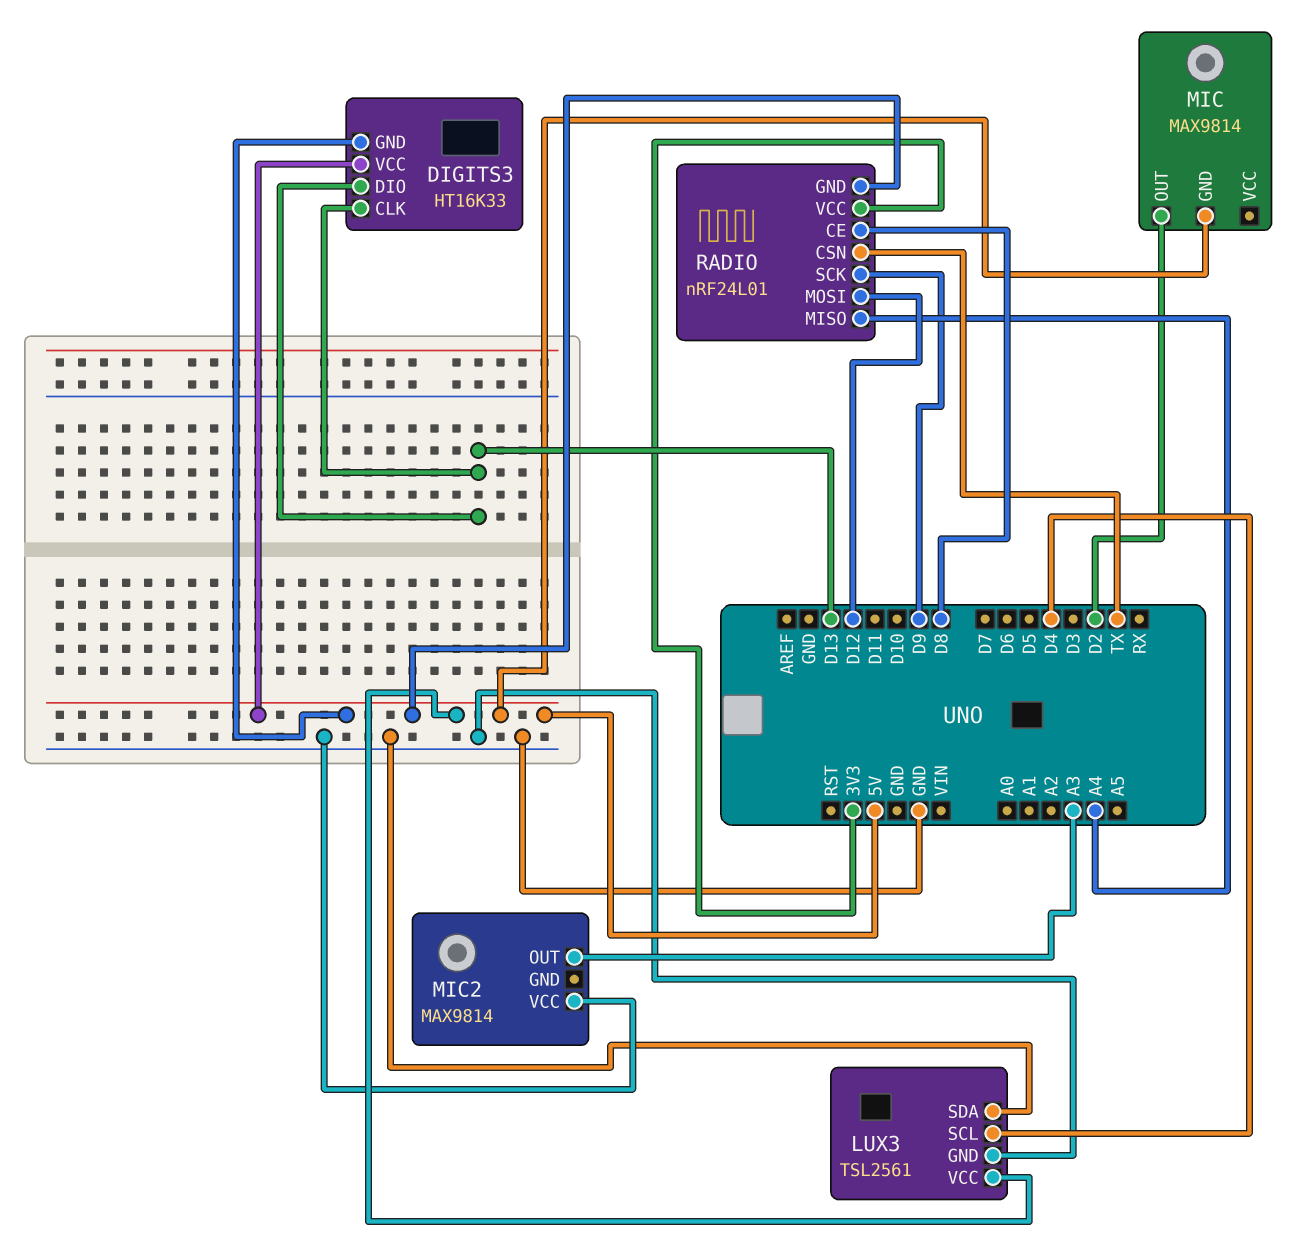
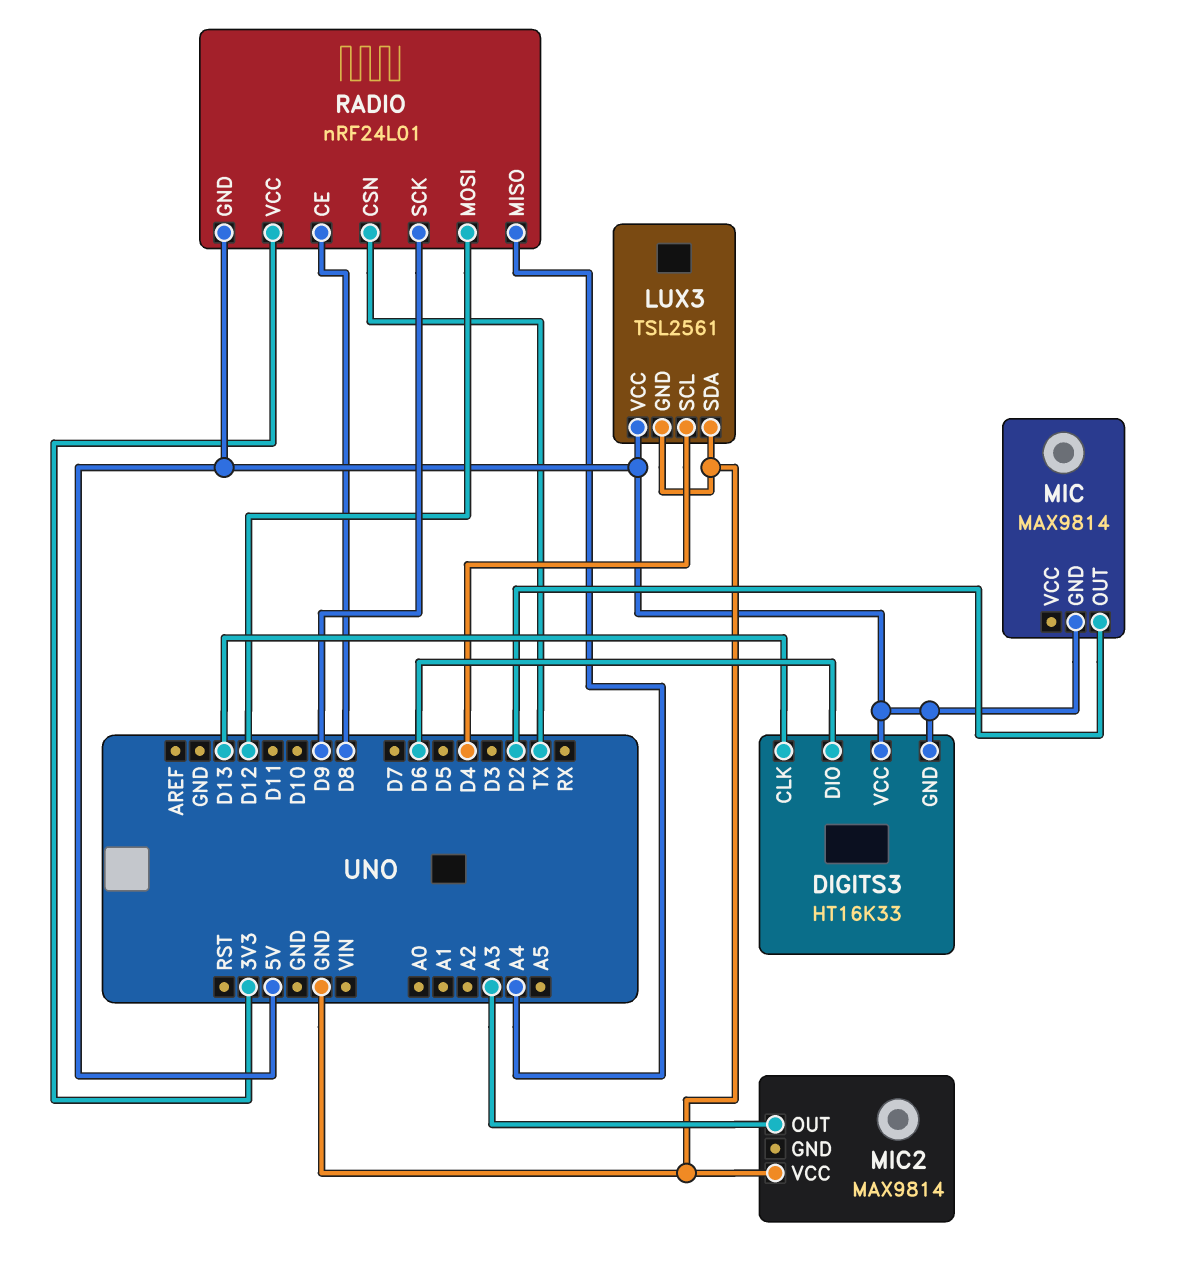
DIGITS3 pin DIO: D13 -> D6

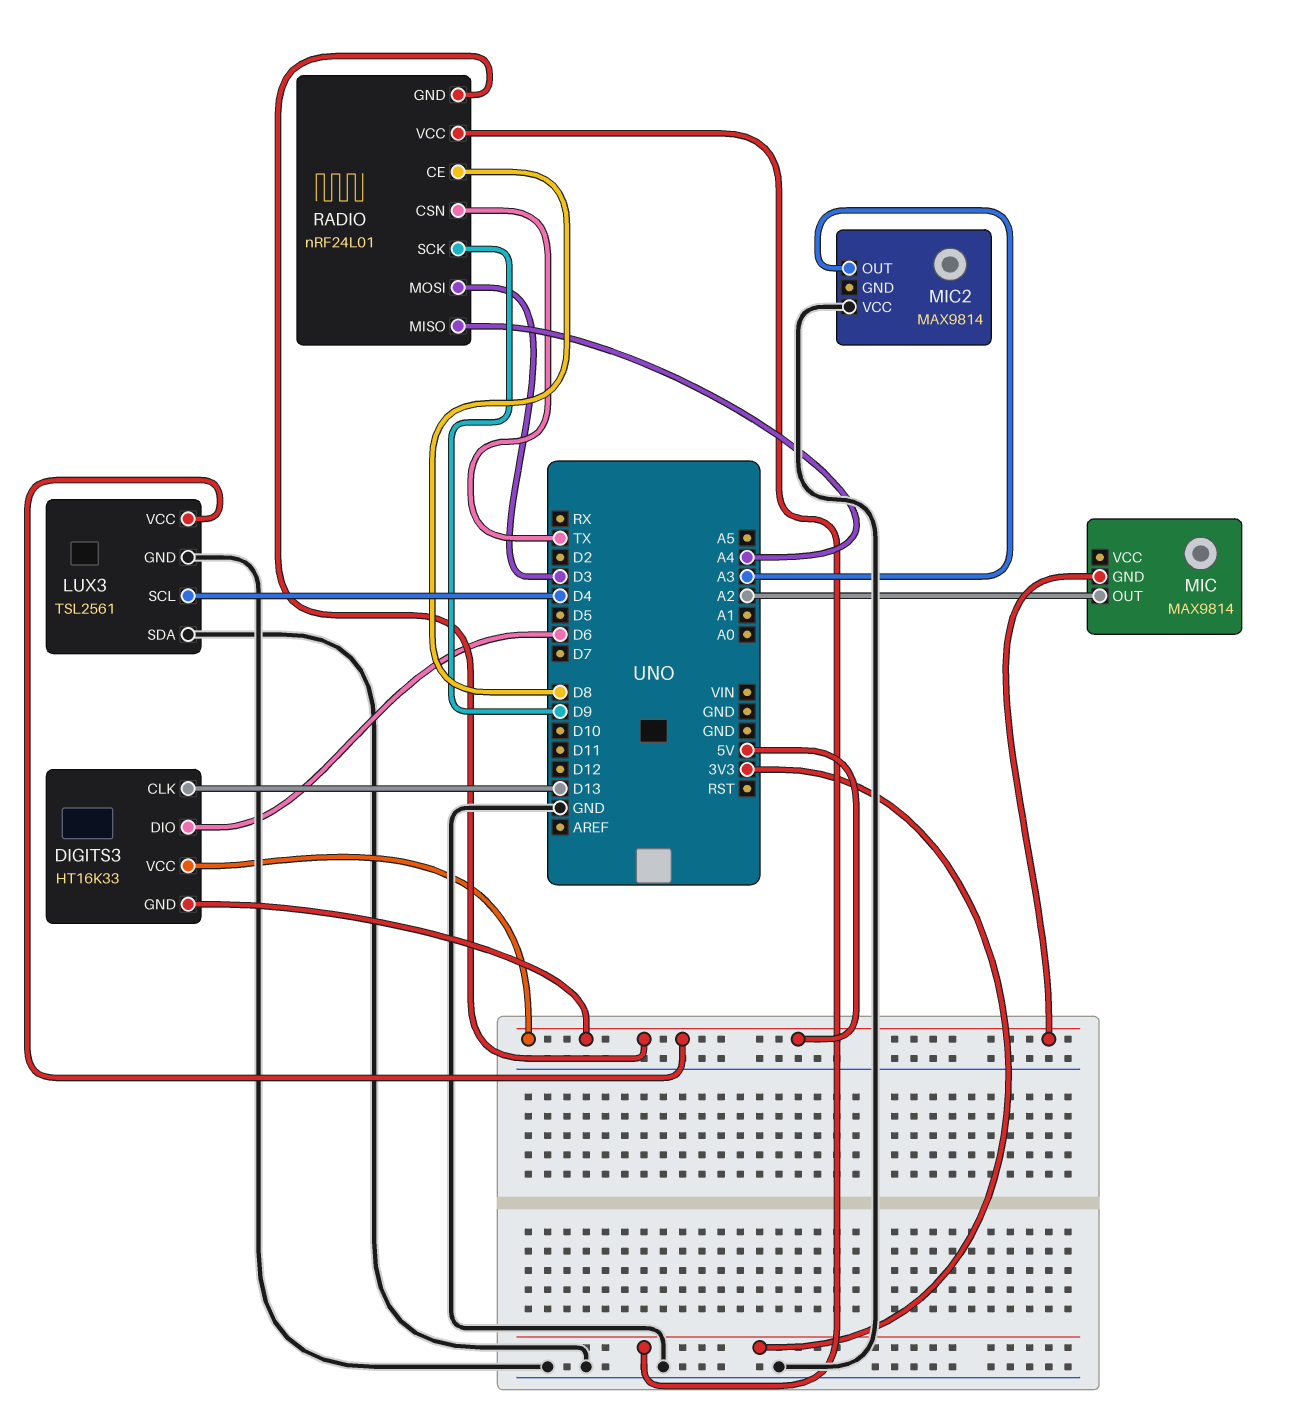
MIC pin OUT: D2 -> A2
RADIO pin MOSI: D12 -> D3

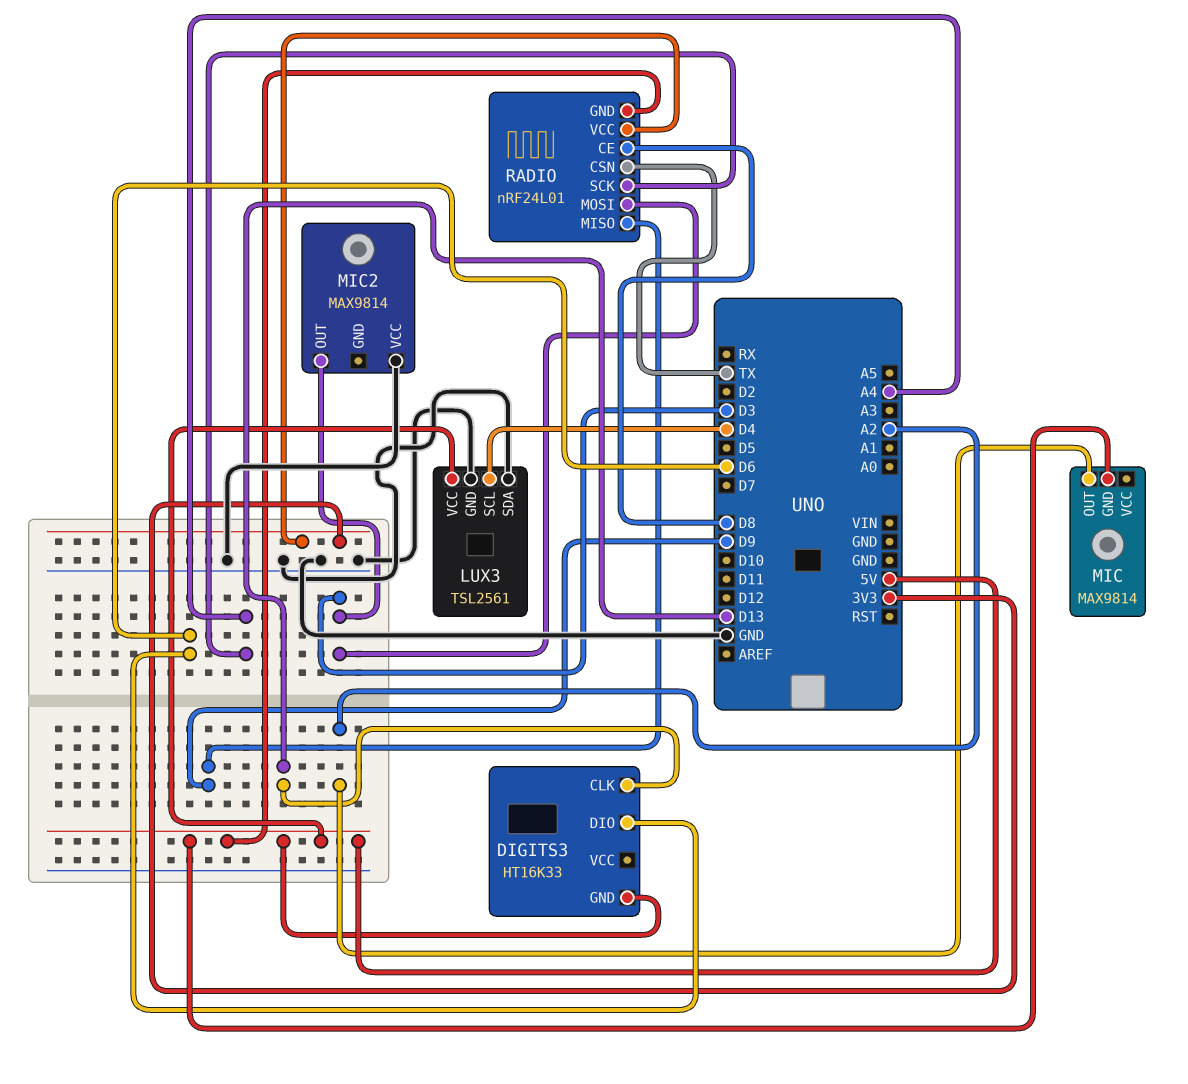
DIGITS3 pin VCC: 5V -> none
MIC2 pin OUT: A3 -> D3
RADIO pin MISO: A4 -> D9
RADIO pin SCK: D9 -> A4

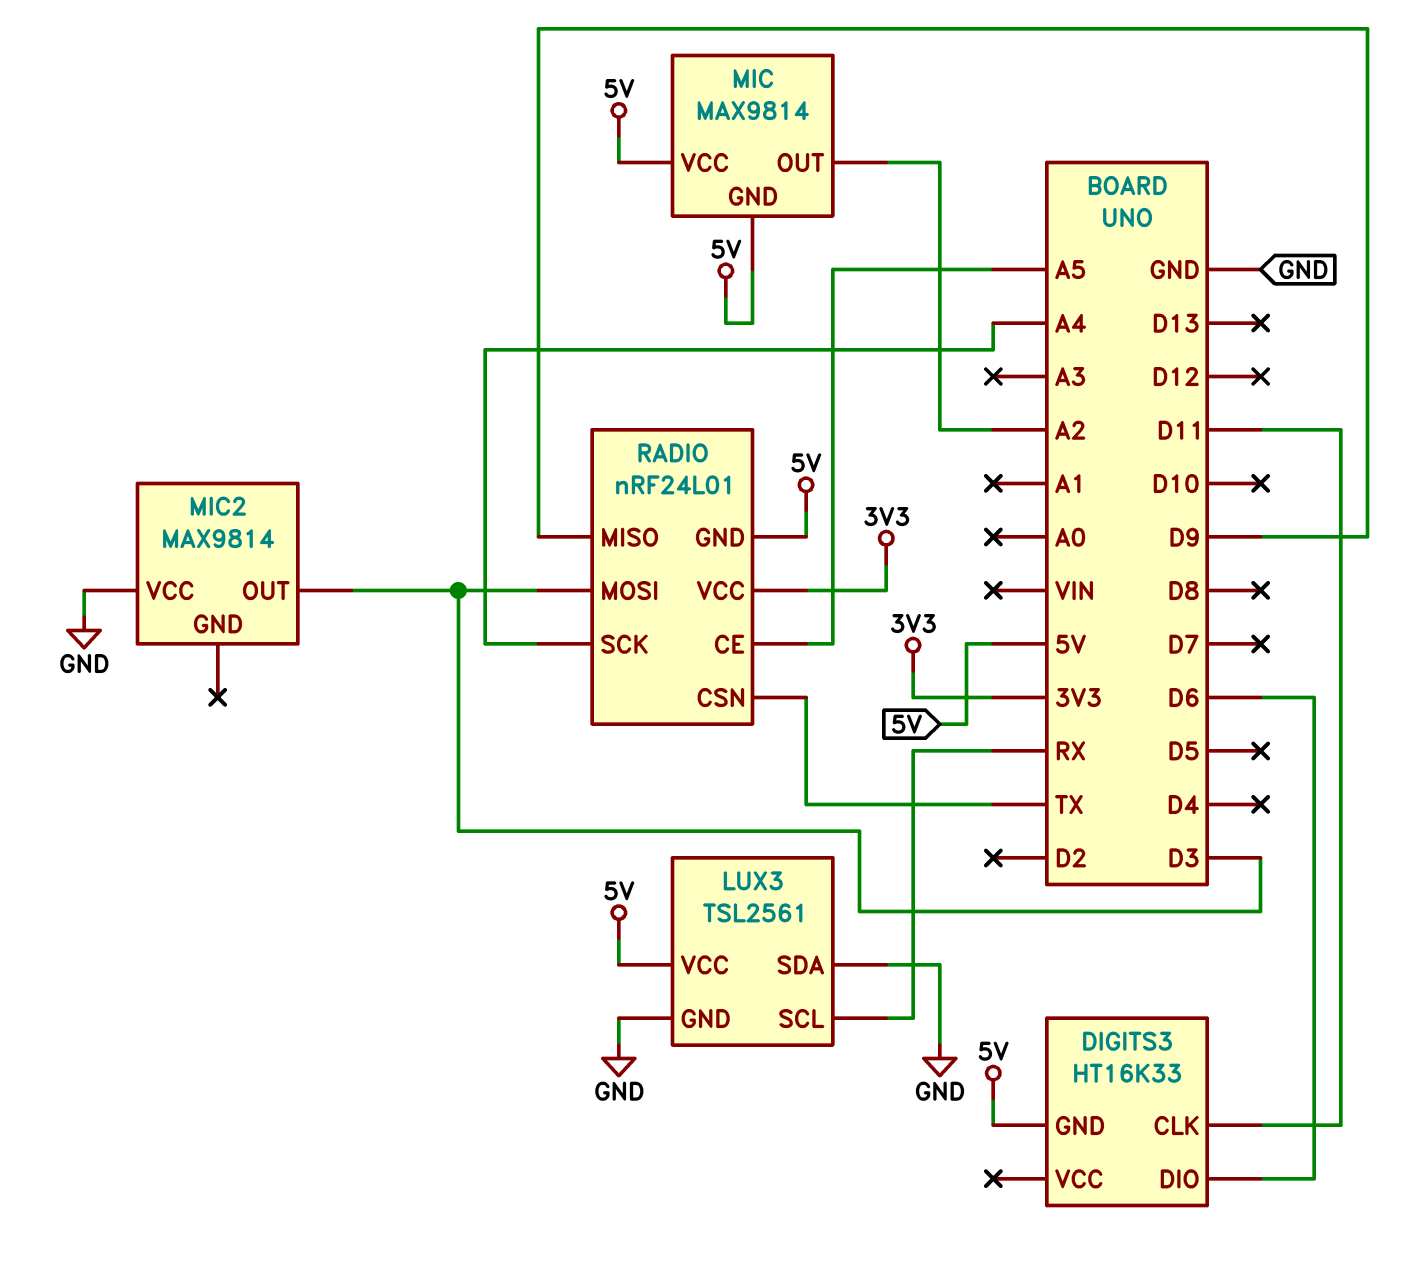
DIGITS3 pin CLK: D13 -> D11
LUX3 pin SCL: D4 -> RX
MIC pin VCC: none -> 5V
RADIO pin CE: D8 -> A5

